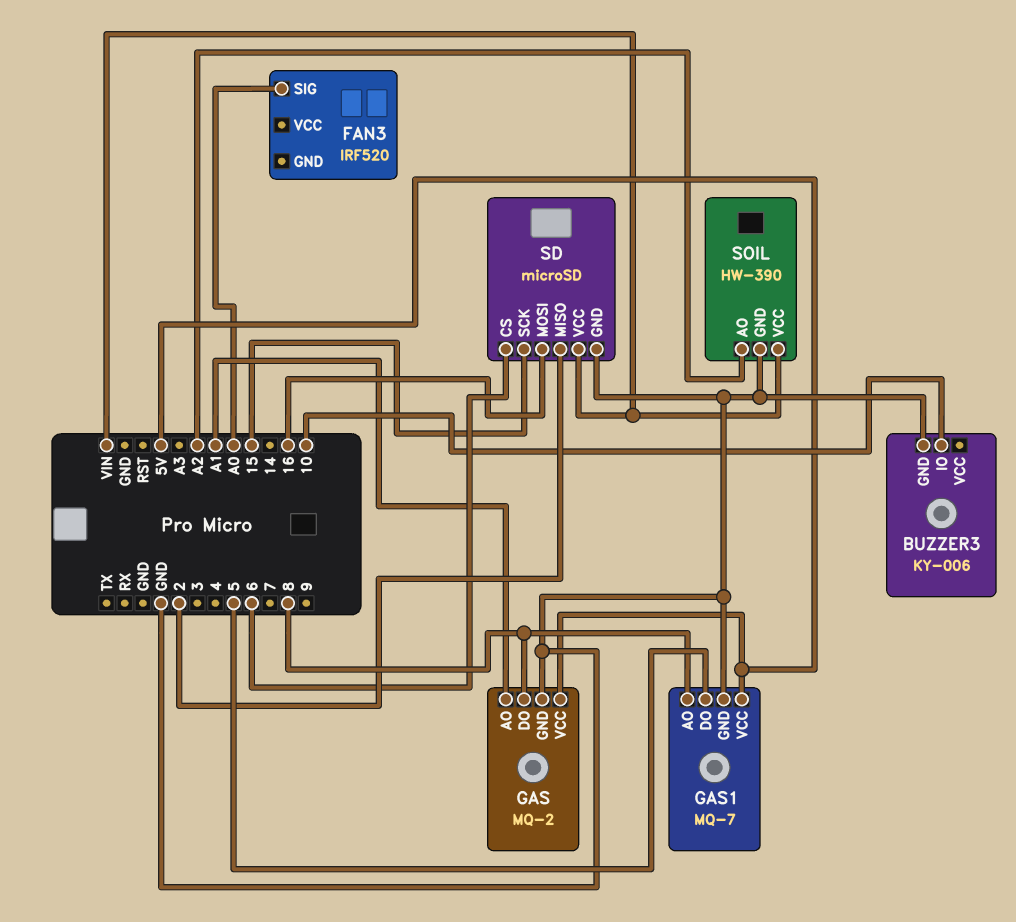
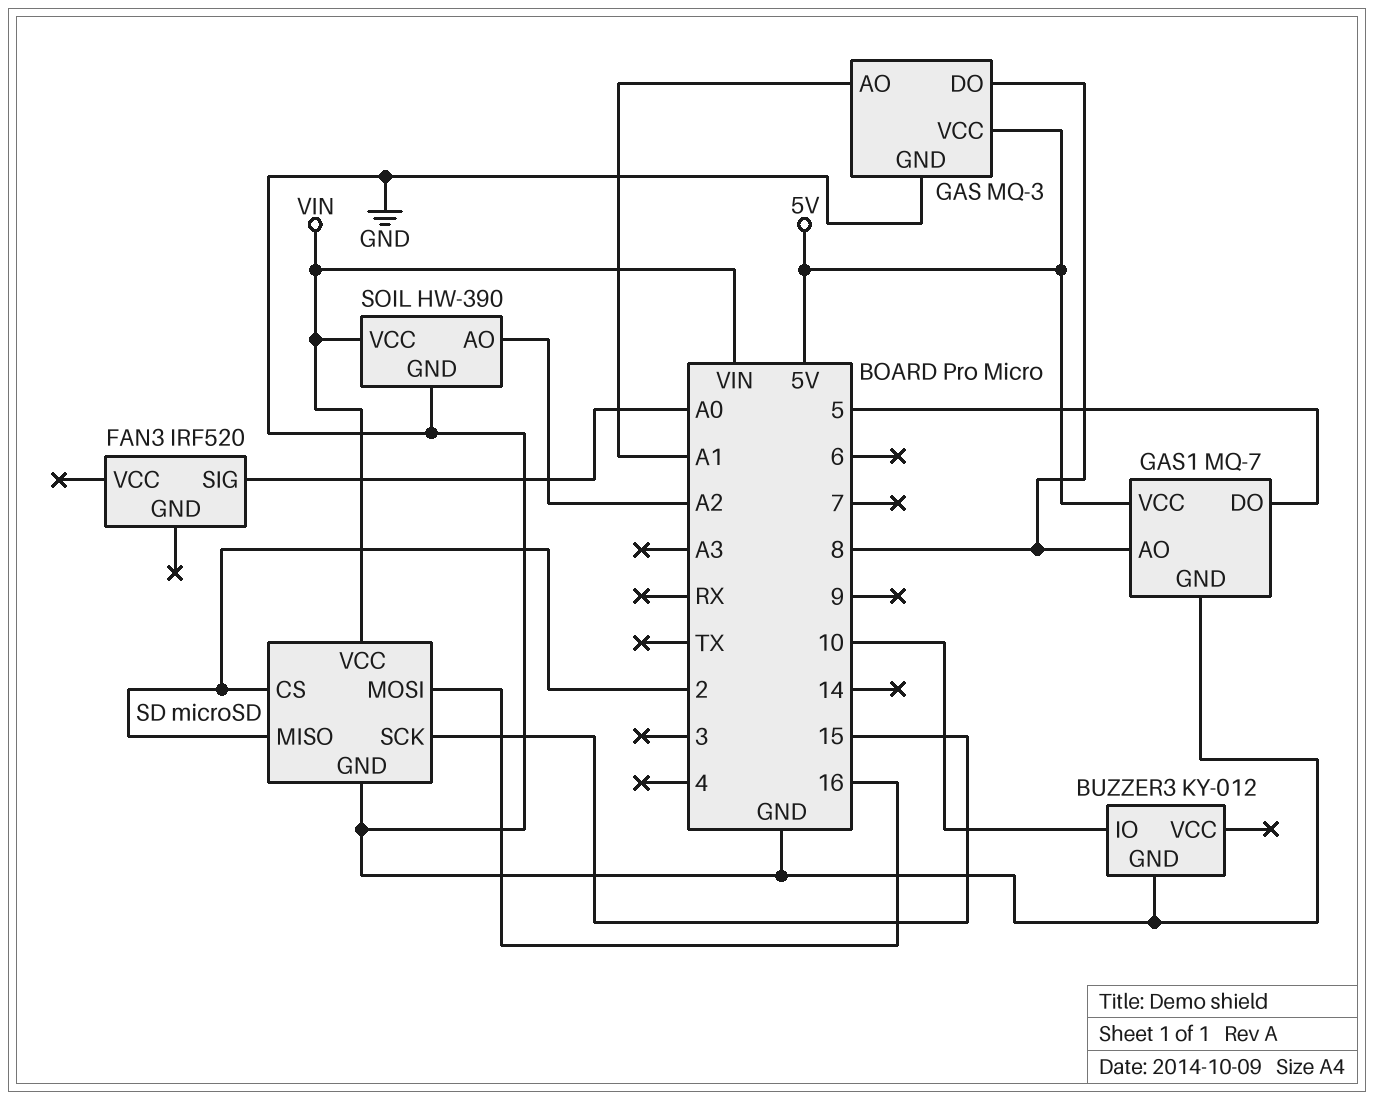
BUZZER3: KY-006 -> KY-012
GAS: MQ-2 -> MQ-3
SD pin CS: 6 -> 2

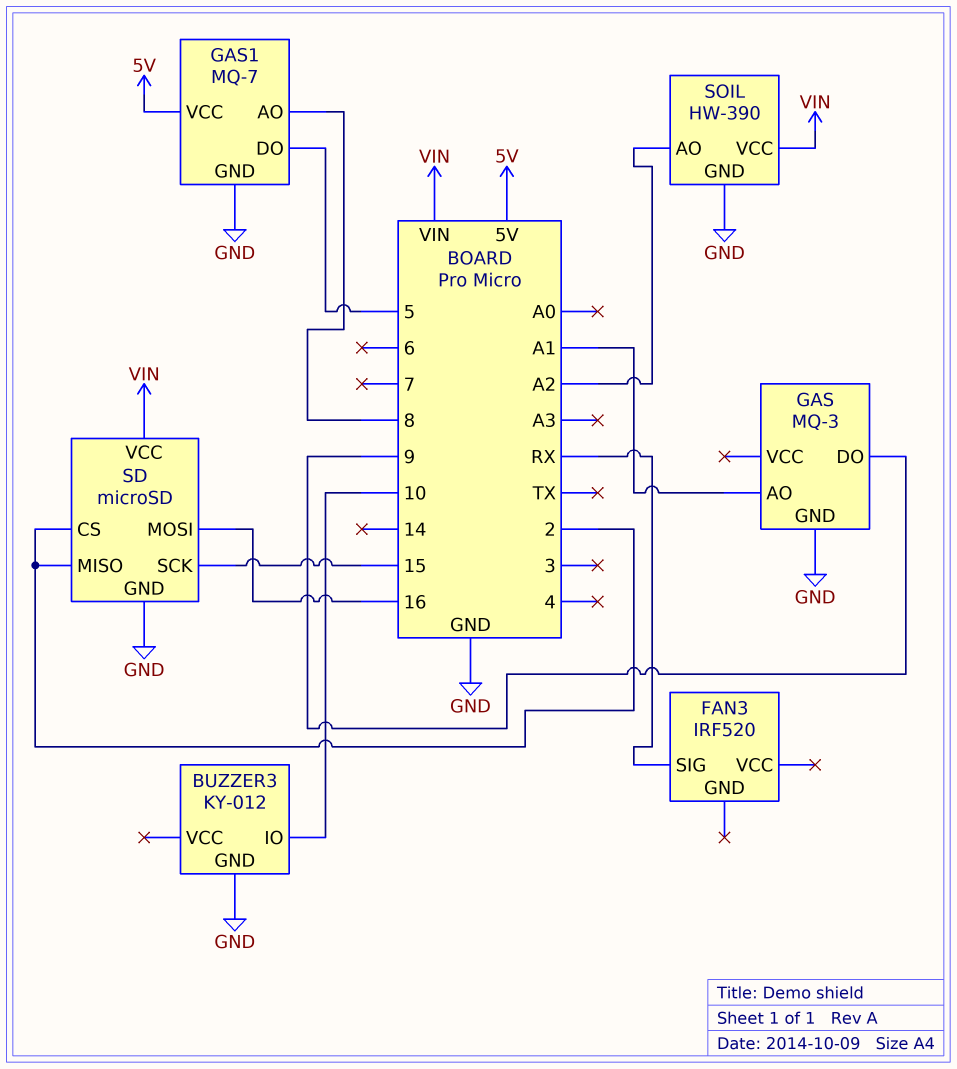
FAN3 pin SIG: A0 -> RX
GAS pin DO: 8 -> 9
GAS pin VCC: 5V -> none

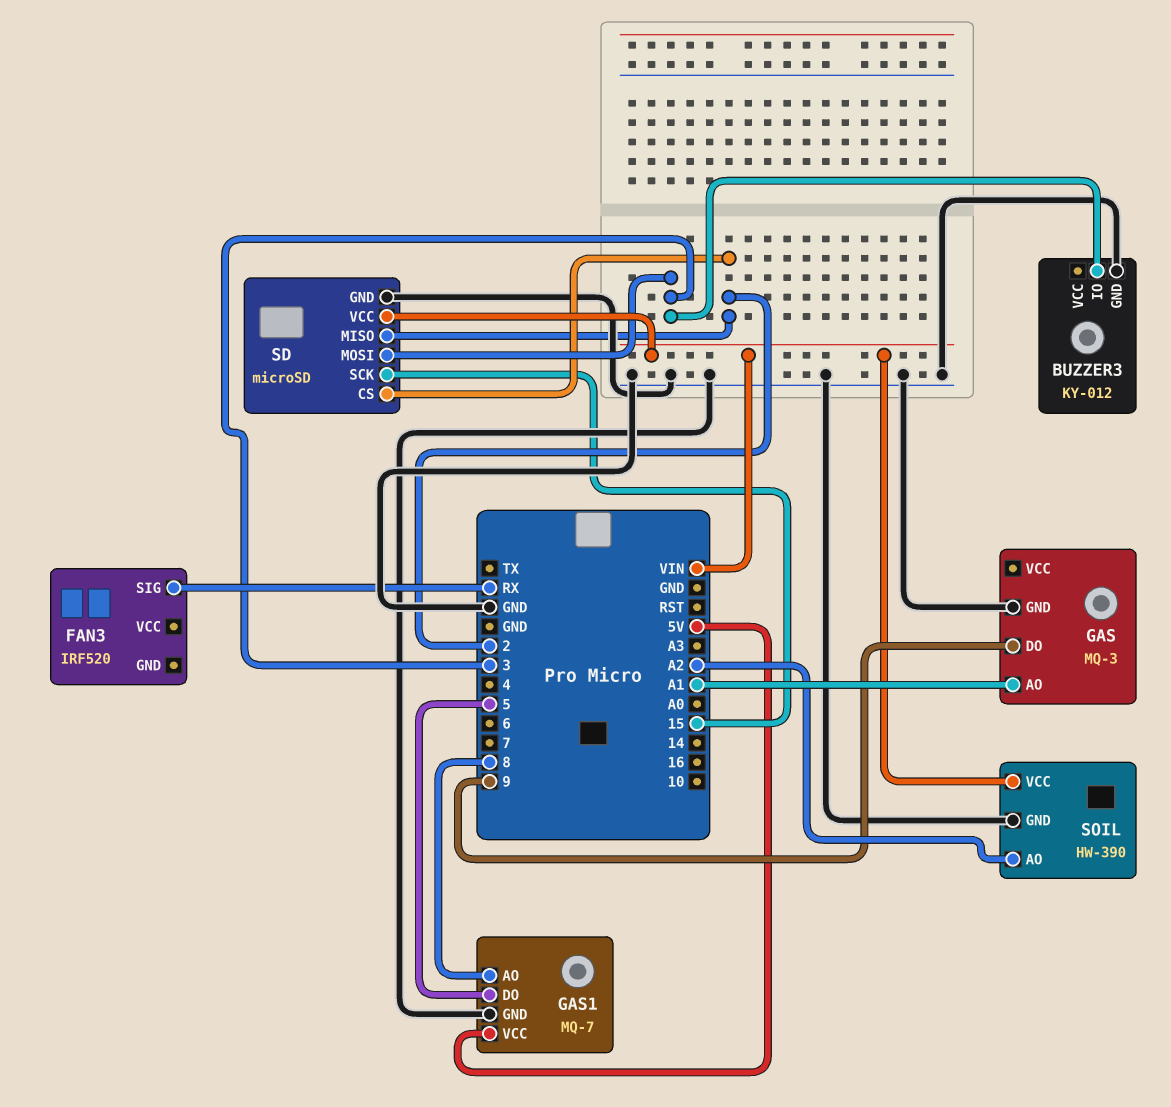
BUZZER3 pin IO: 10 -> 3
SD pin MOSI: 16 -> 3

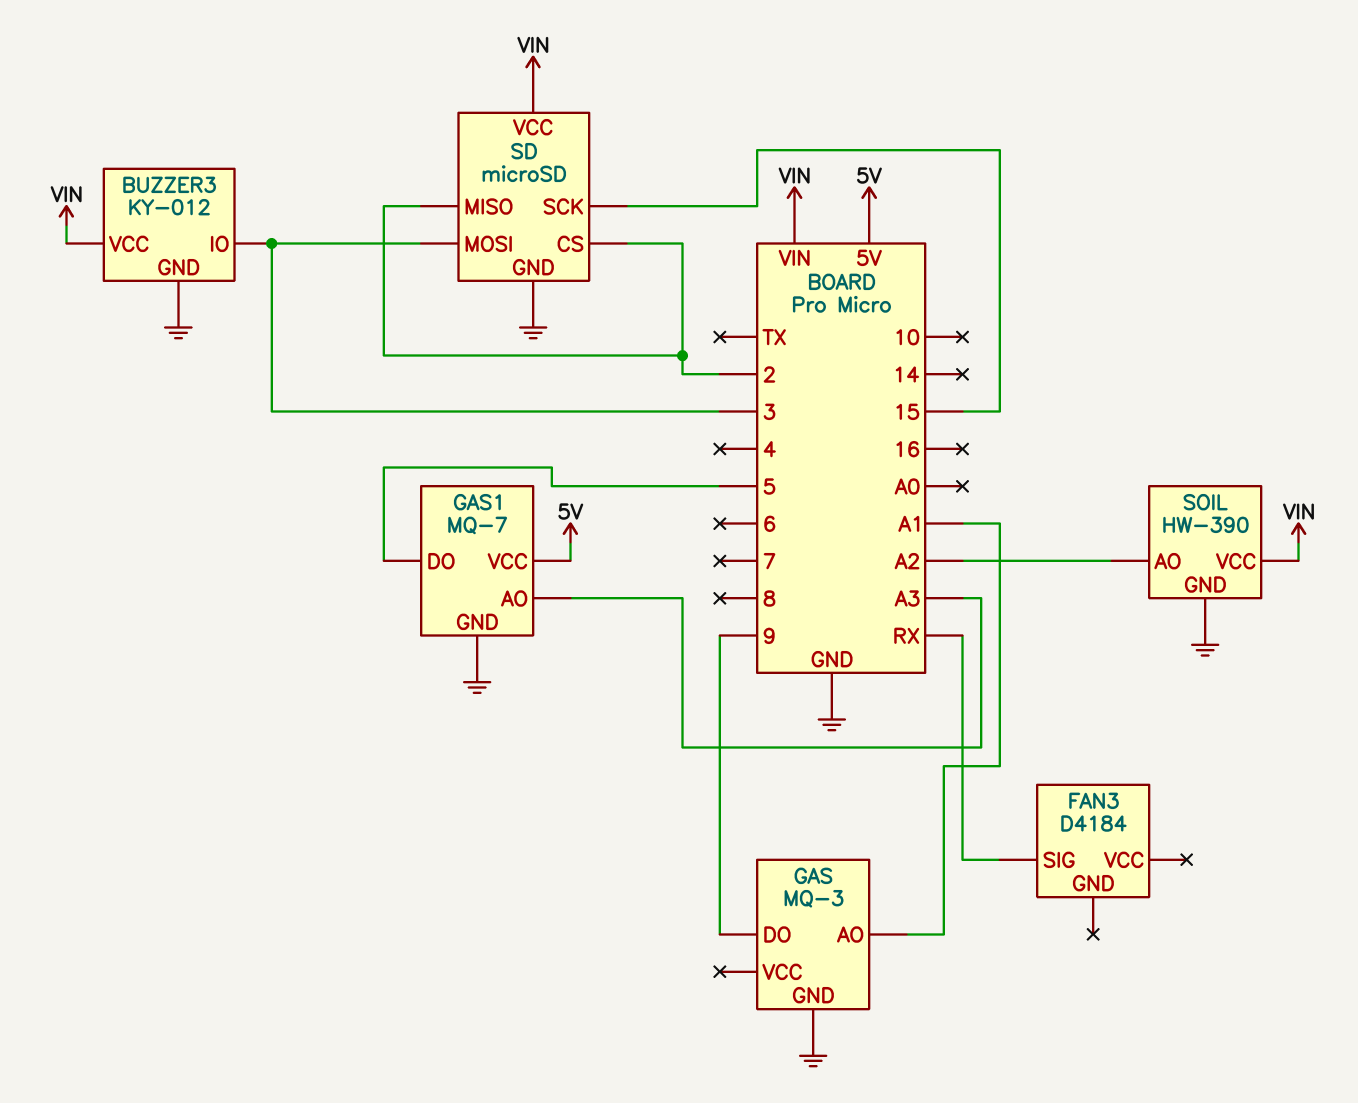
BUZZER3 pin VCC: none -> VIN
FAN3: IRF520 -> D4184
GAS1 pin AO: 8 -> A3

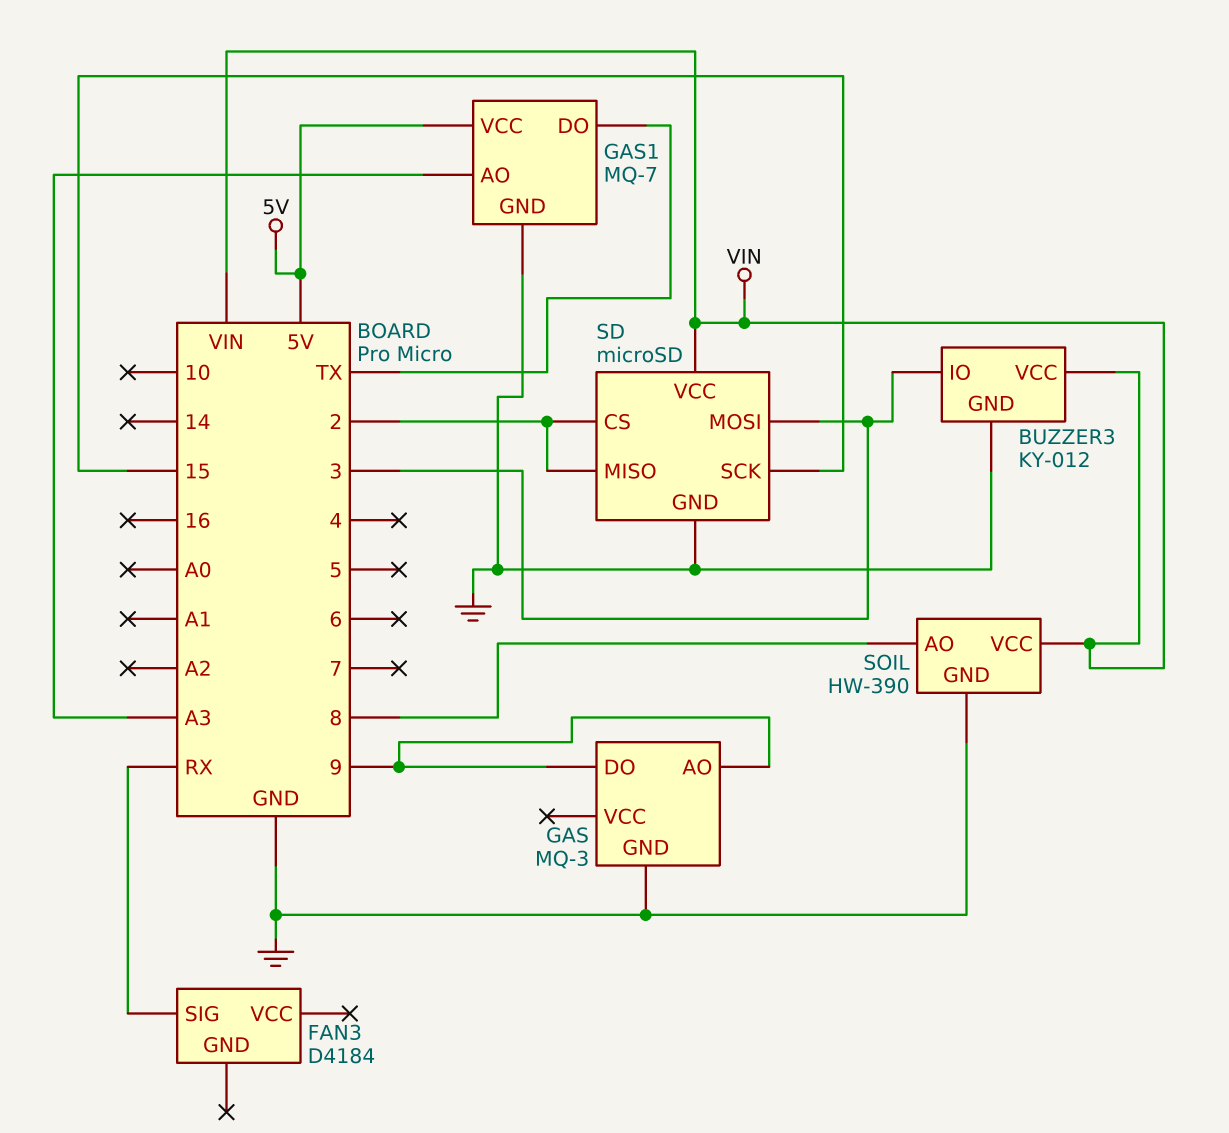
GAS pin AO: A1 -> 9
GAS1 pin DO: 5 -> TX
SOIL pin AO: A2 -> 8

